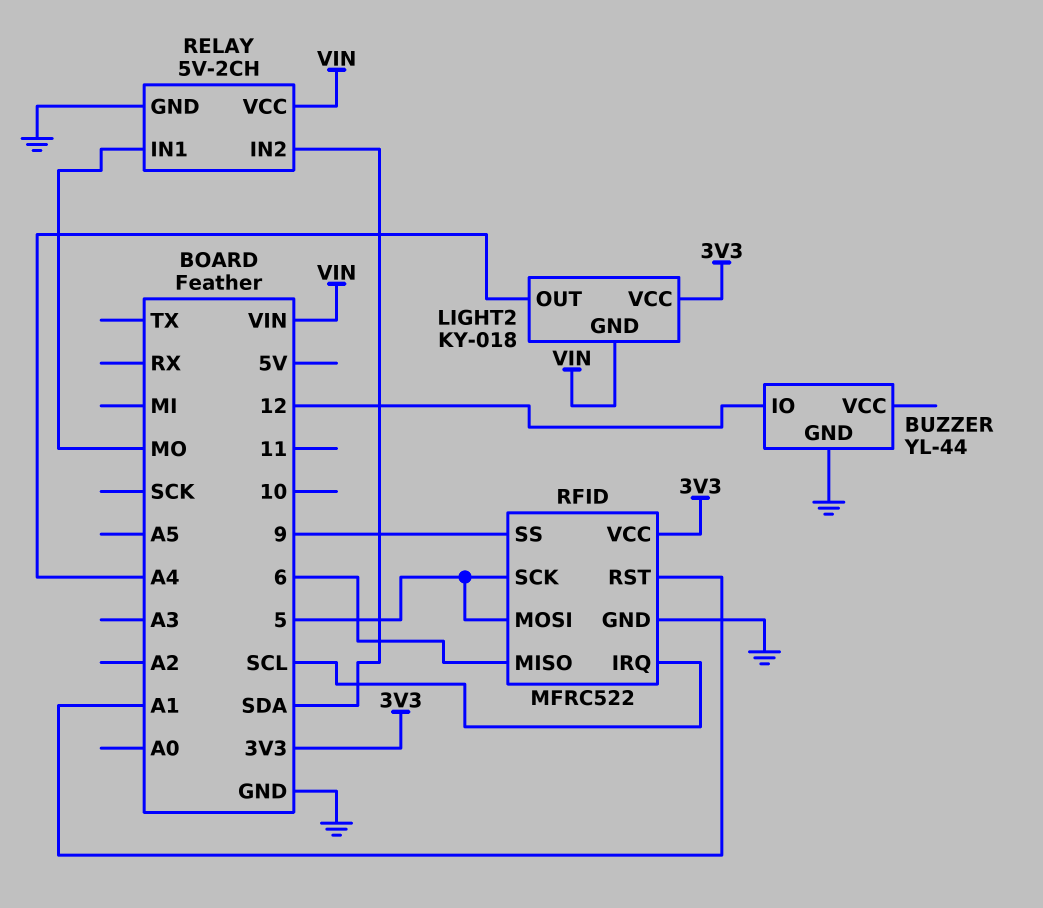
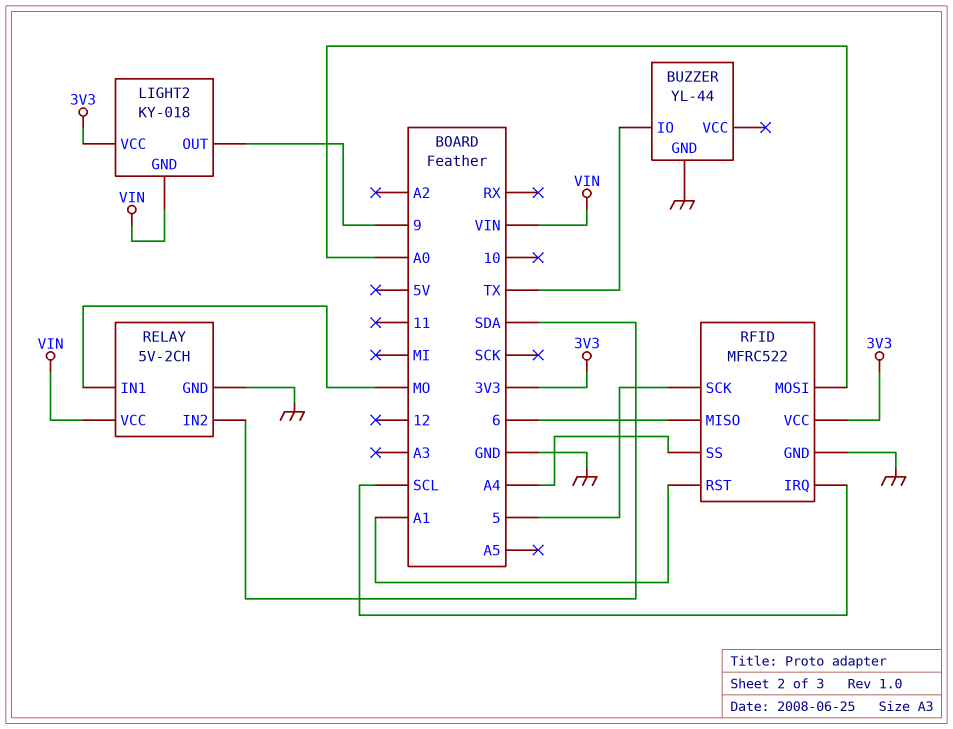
BUZZER pin IO: 12 -> TX
LIGHT2 pin OUT: A4 -> 9
RFID pin MOSI: 5 -> A0
RFID pin SS: 9 -> A4

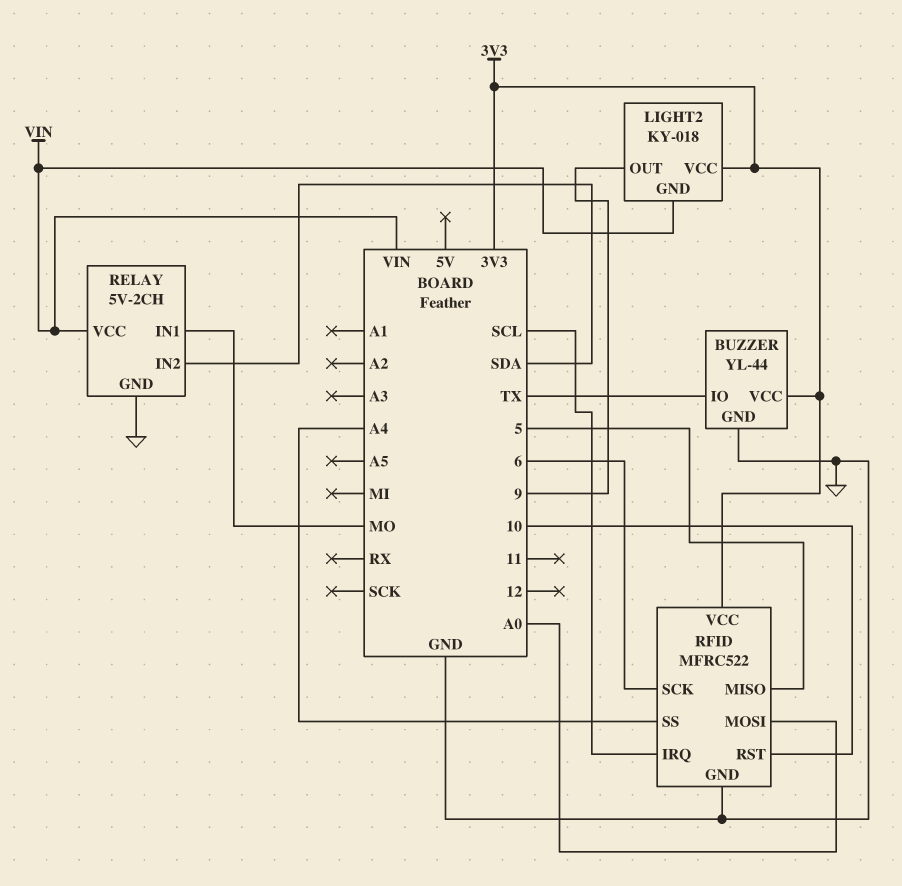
BUZZER pin VCC: none -> 3V3
RFID pin MISO: 6 -> 5
RFID pin RST: A1 -> 10
RFID pin SCK: 5 -> 6

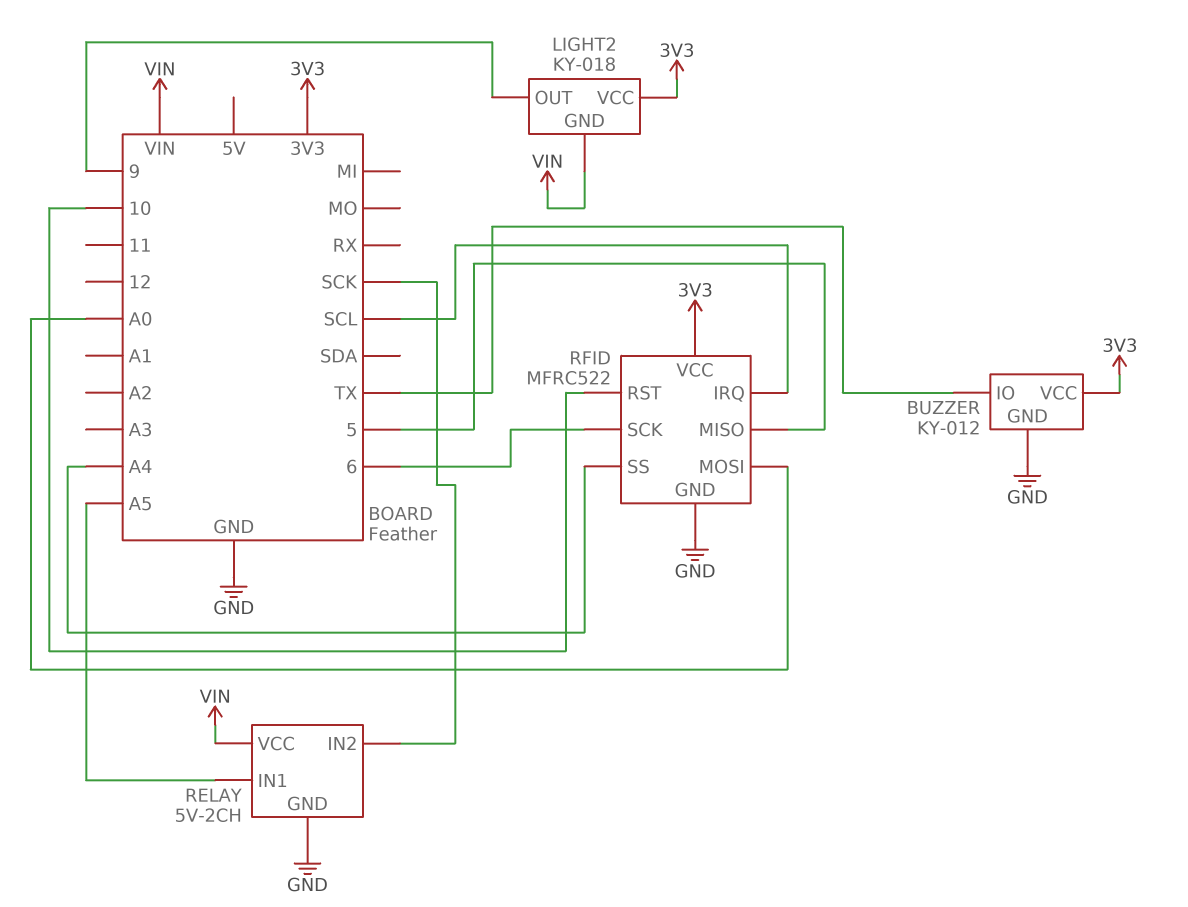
BUZZER: YL-44 -> KY-012
RELAY pin IN1: MO -> A5
RELAY pin IN2: SDA -> SCK

